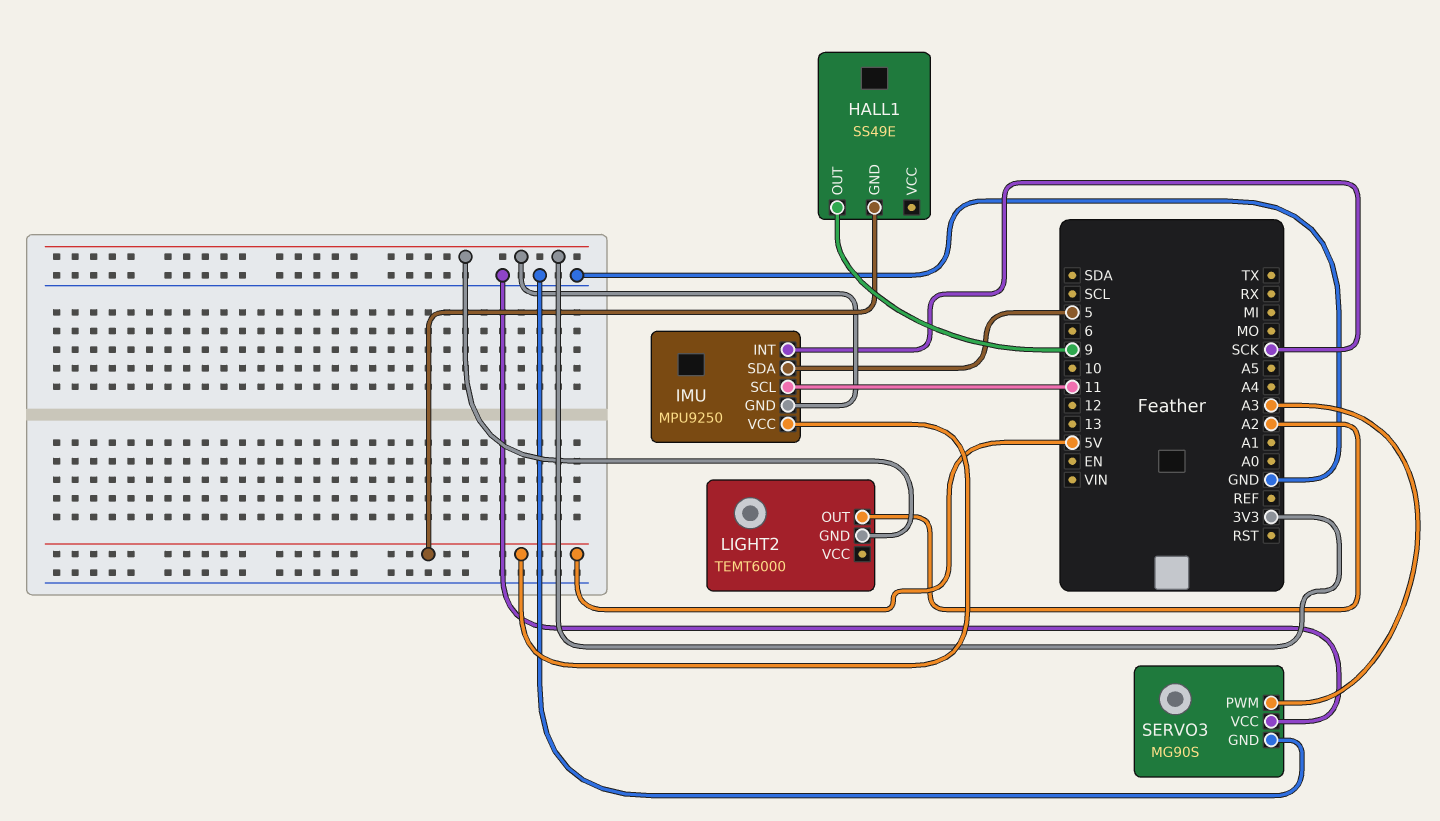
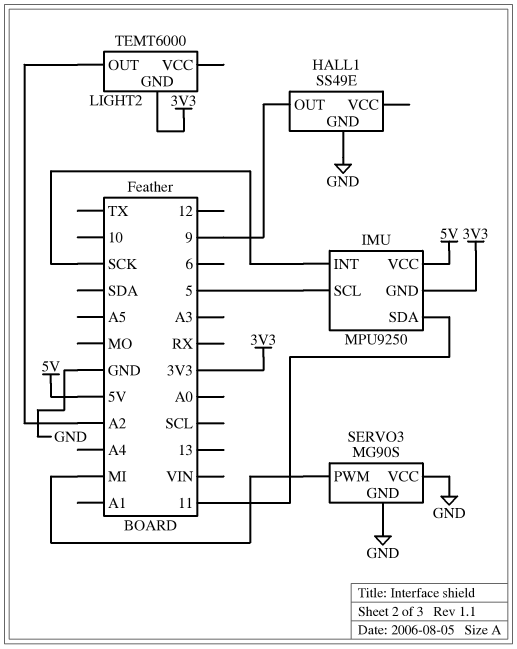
HALL1 pin GND: 5V -> GND
IMU pin SCL: 11 -> 5
IMU pin SDA: 5 -> 11
SERVO3 pin PWM: A3 -> MI

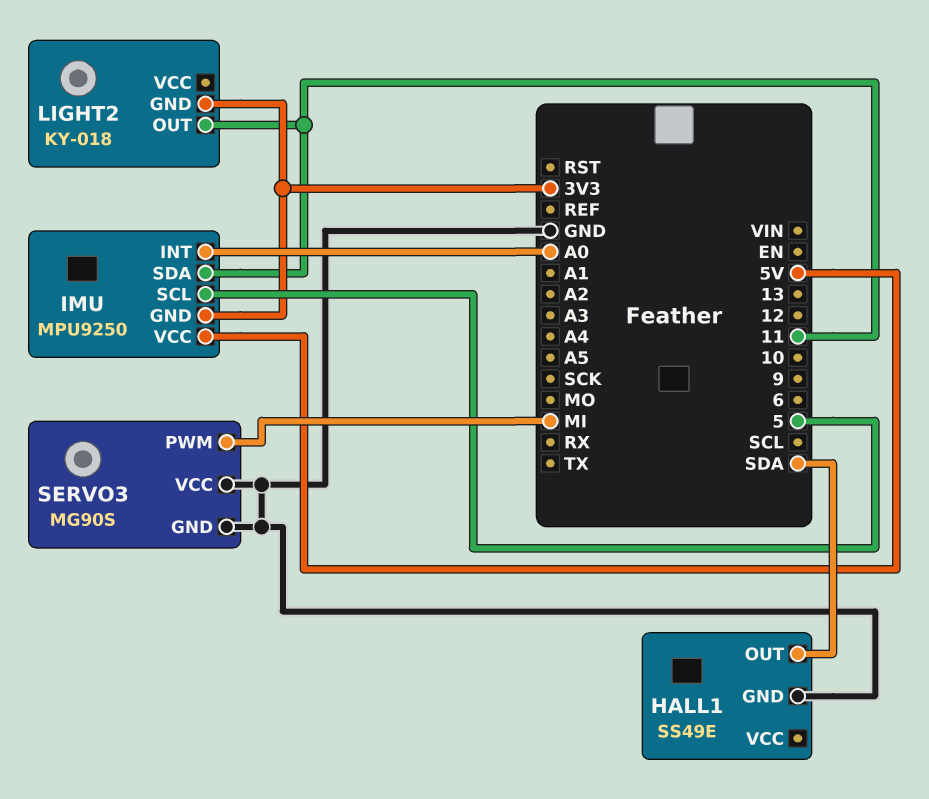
HALL1 pin OUT: 9 -> SDA
IMU pin INT: SCK -> A0
LIGHT2: TEMT6000 -> KY-018
LIGHT2 pin OUT: A2 -> 11

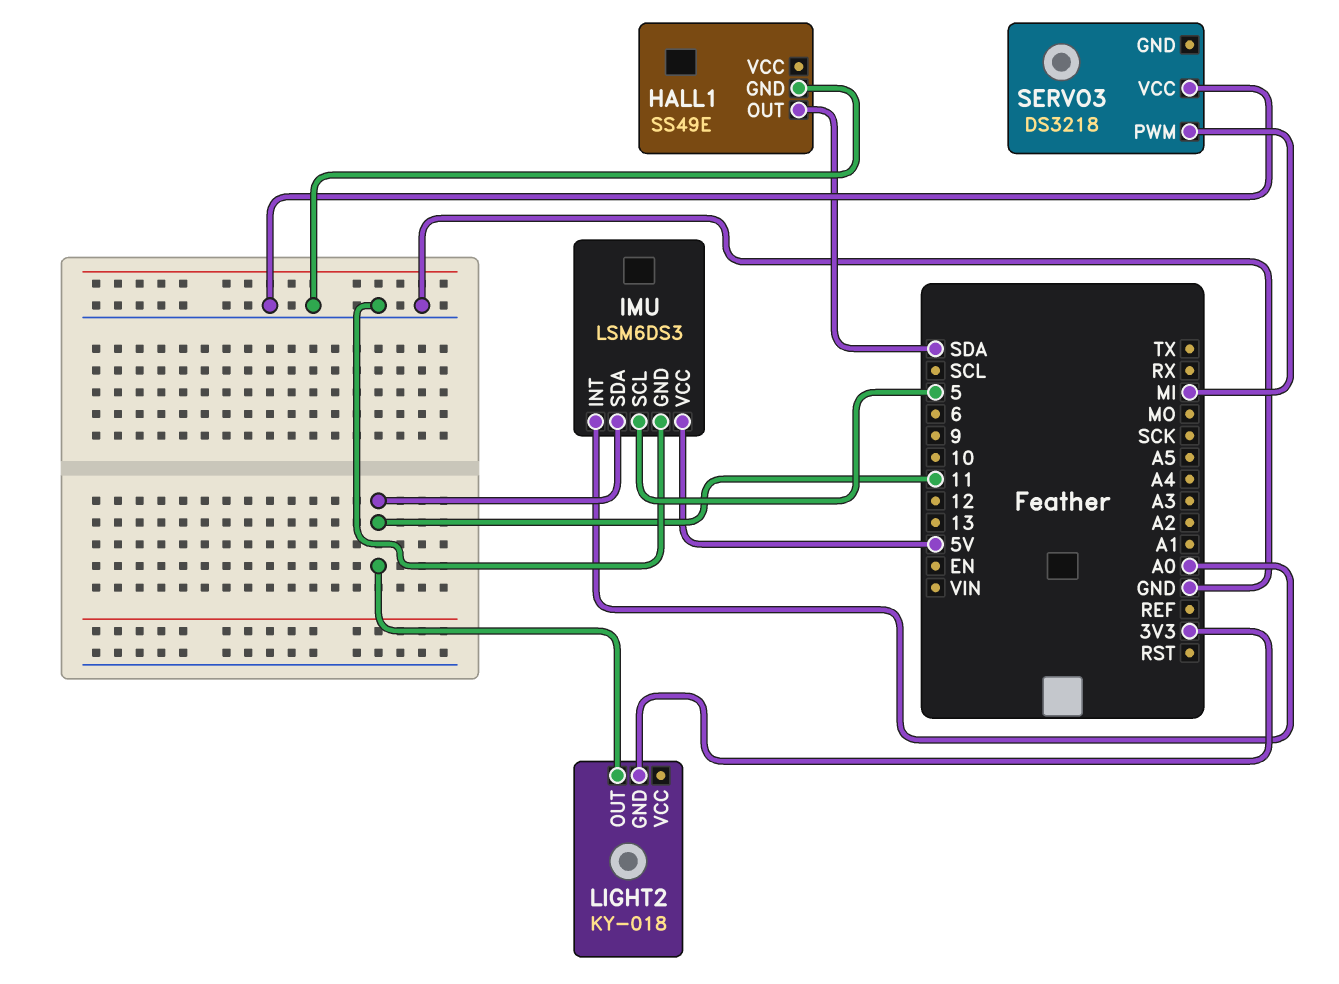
IMU: MPU9250 -> LSM6DS3
IMU pin GND: 3V3 -> GND
SERVO3: MG90S -> DS3218
SERVO3 pin GND: GND -> none

